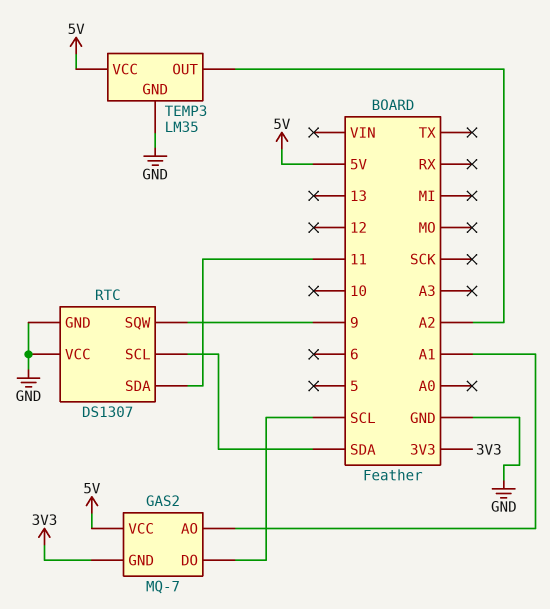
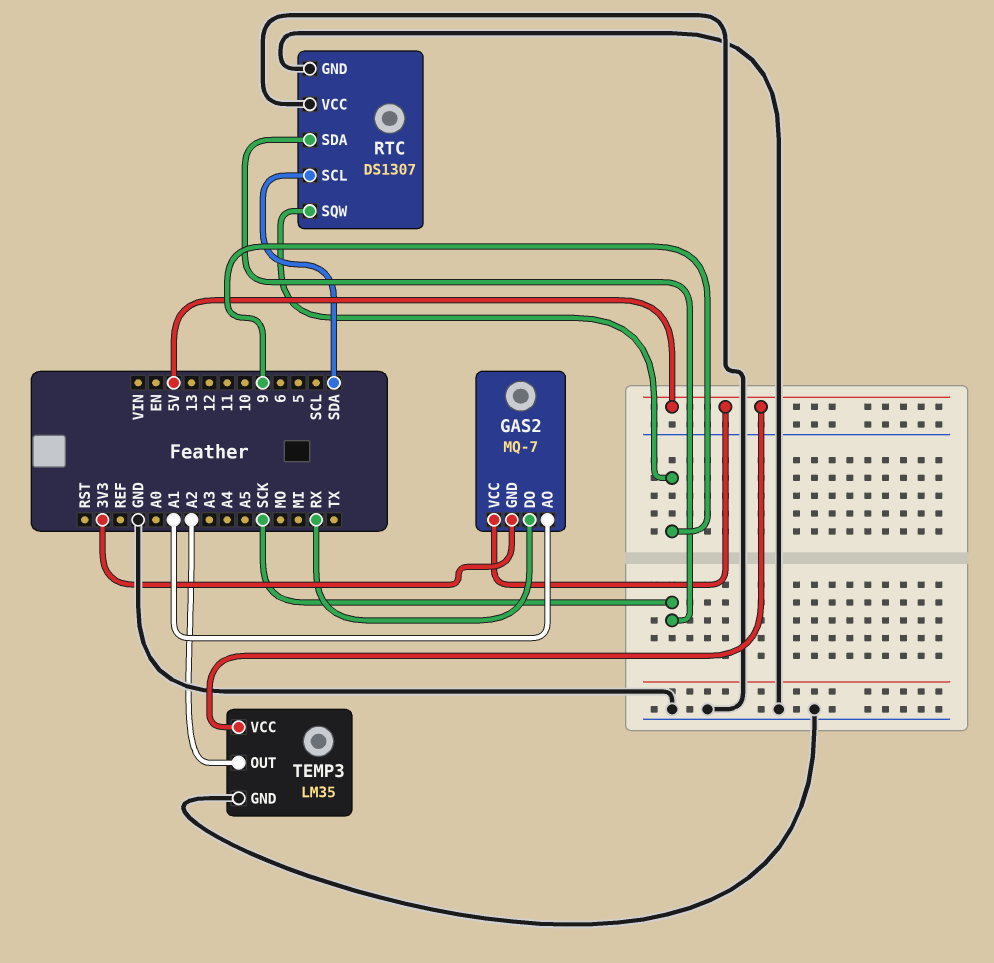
GAS2 pin DO: SCL -> RX
RTC pin SDA: 11 -> SCK

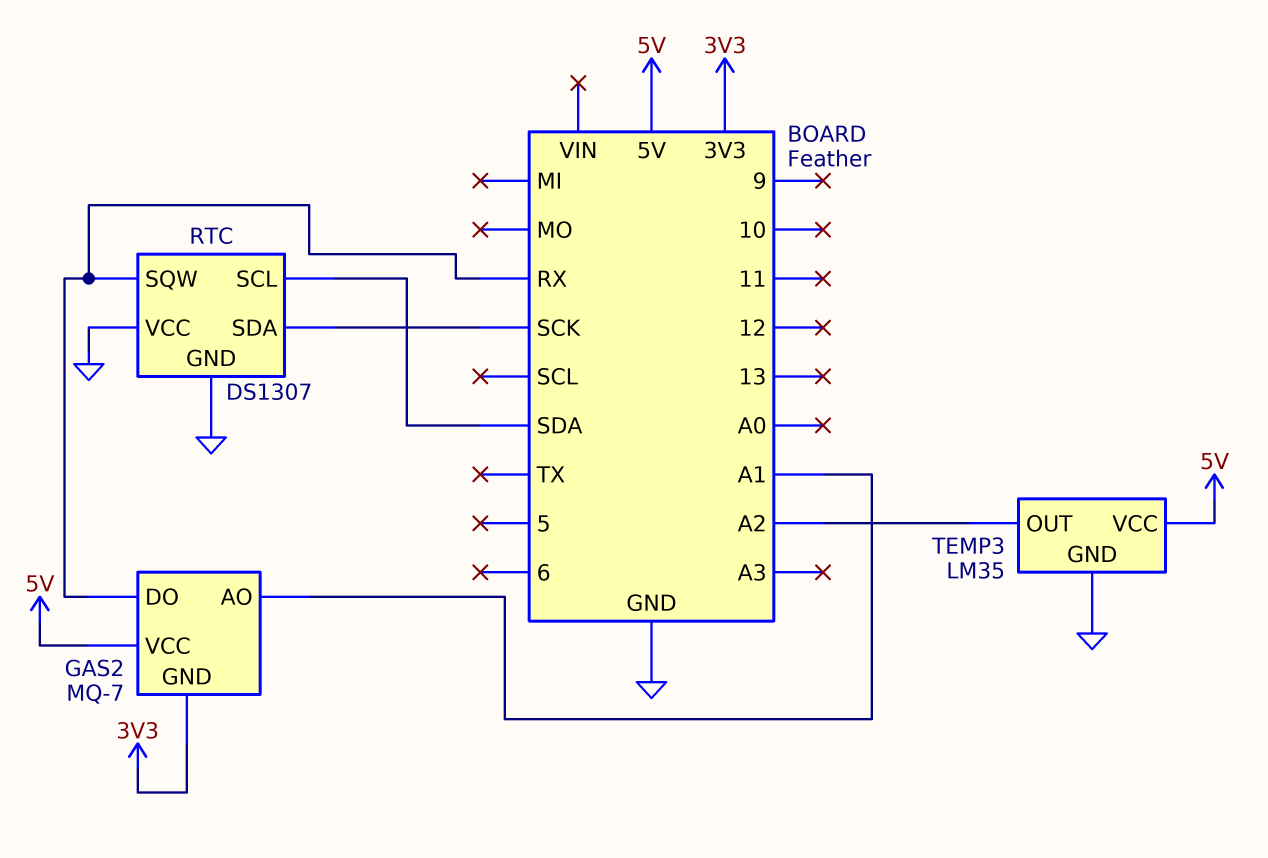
RTC pin SQW: 9 -> RX

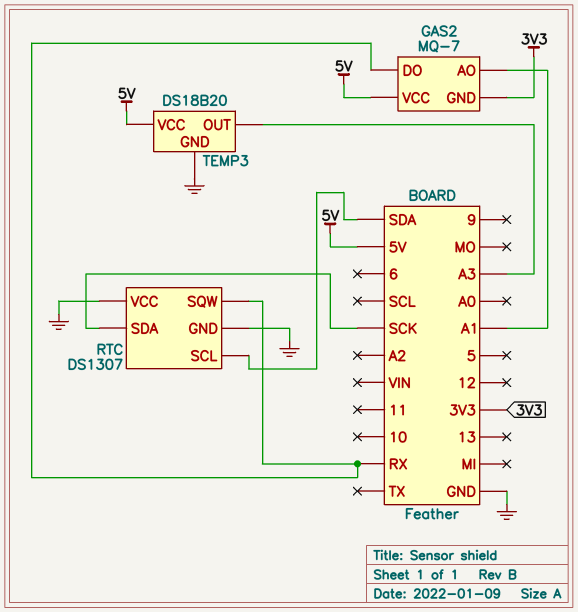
TEMP3: LM35 -> DS18B20
TEMP3 pin OUT: A2 -> A3

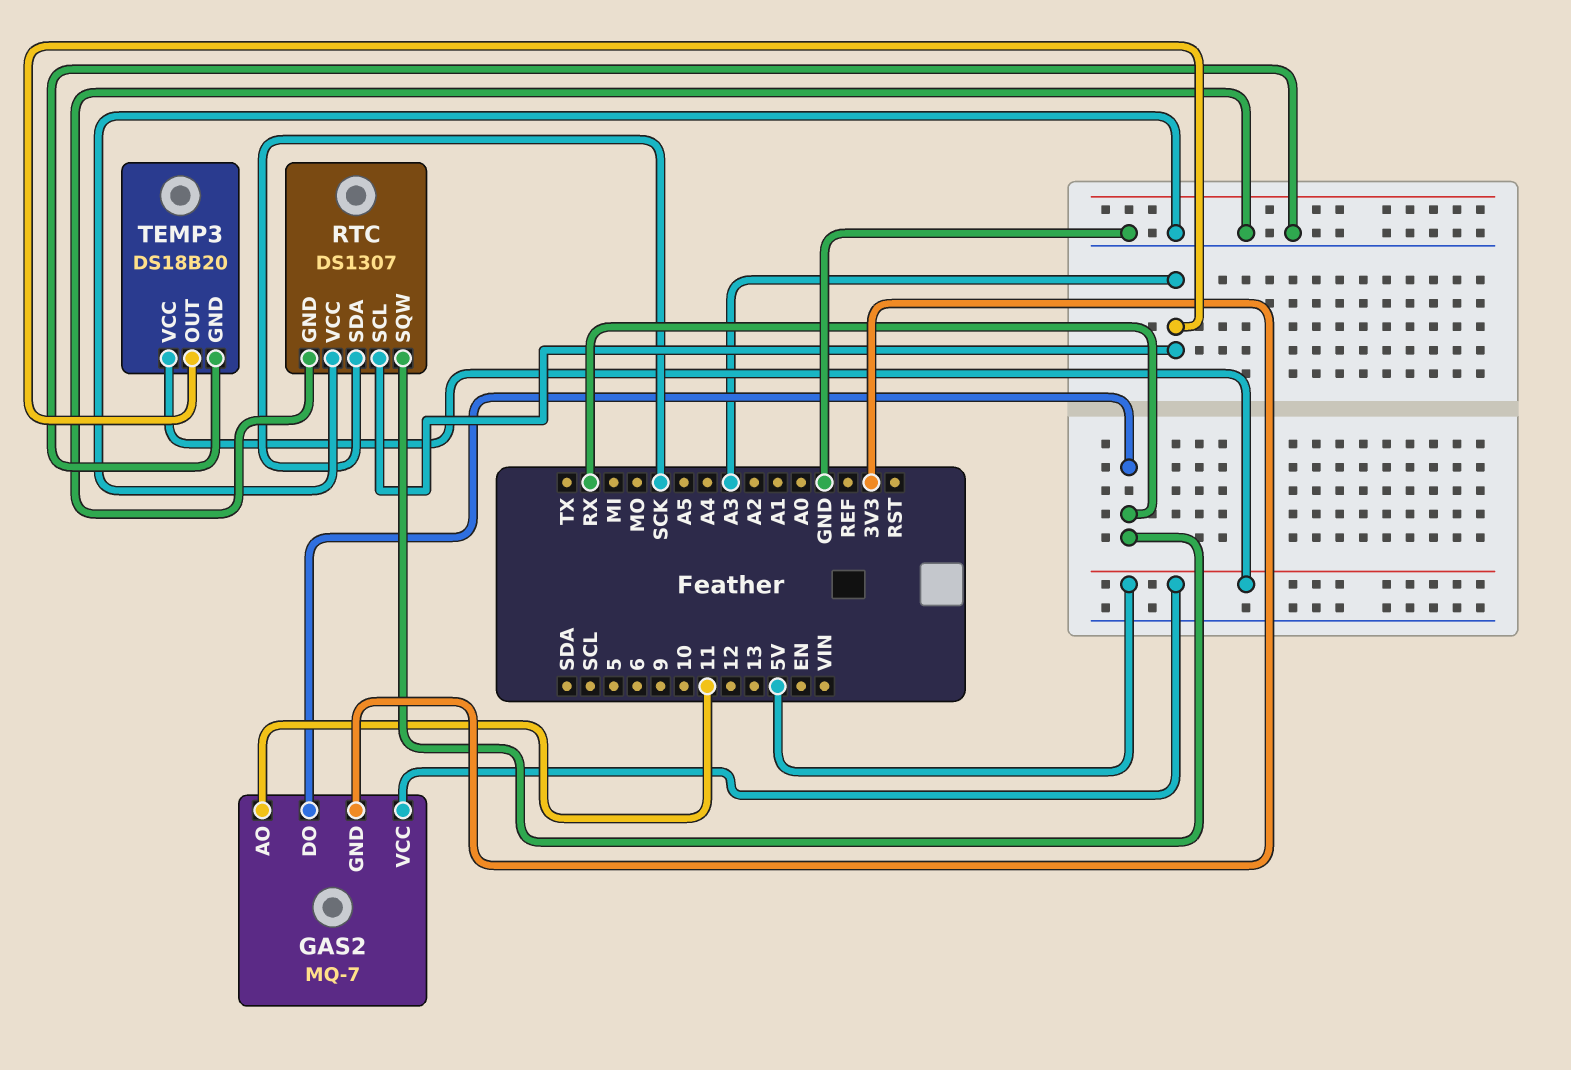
GAS2 pin AO: A1 -> 11
RTC pin SCL: SDA -> A3

